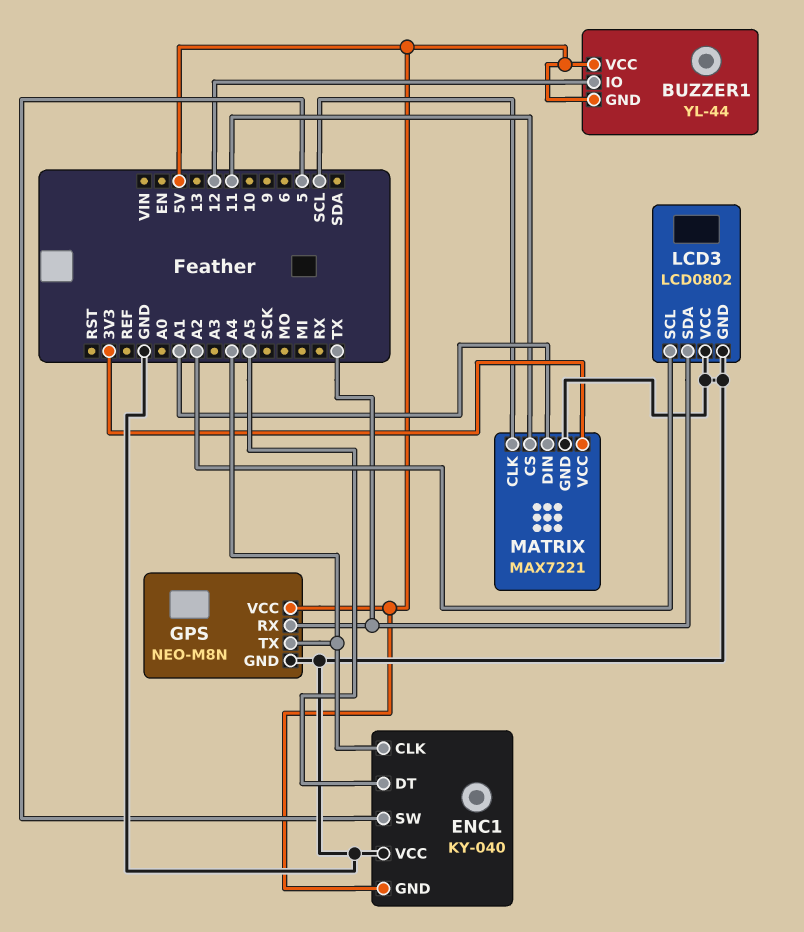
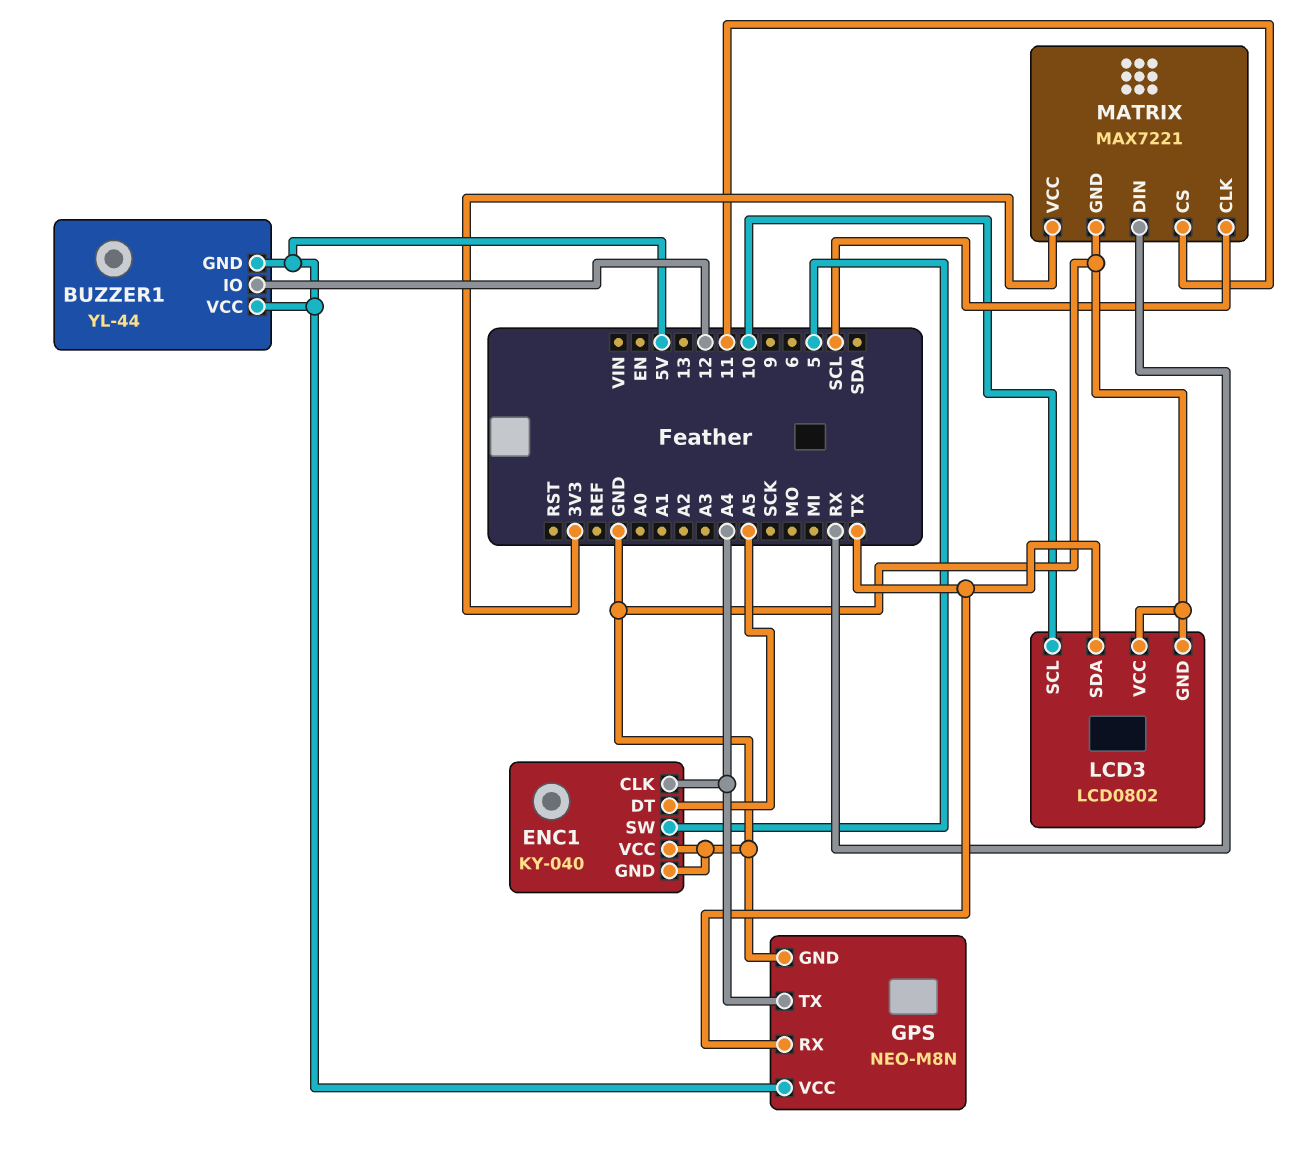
ENC1 pin GND: 5V -> GND
LCD3 pin SCL: A2 -> 10
MATRIX pin DIN: A1 -> RX

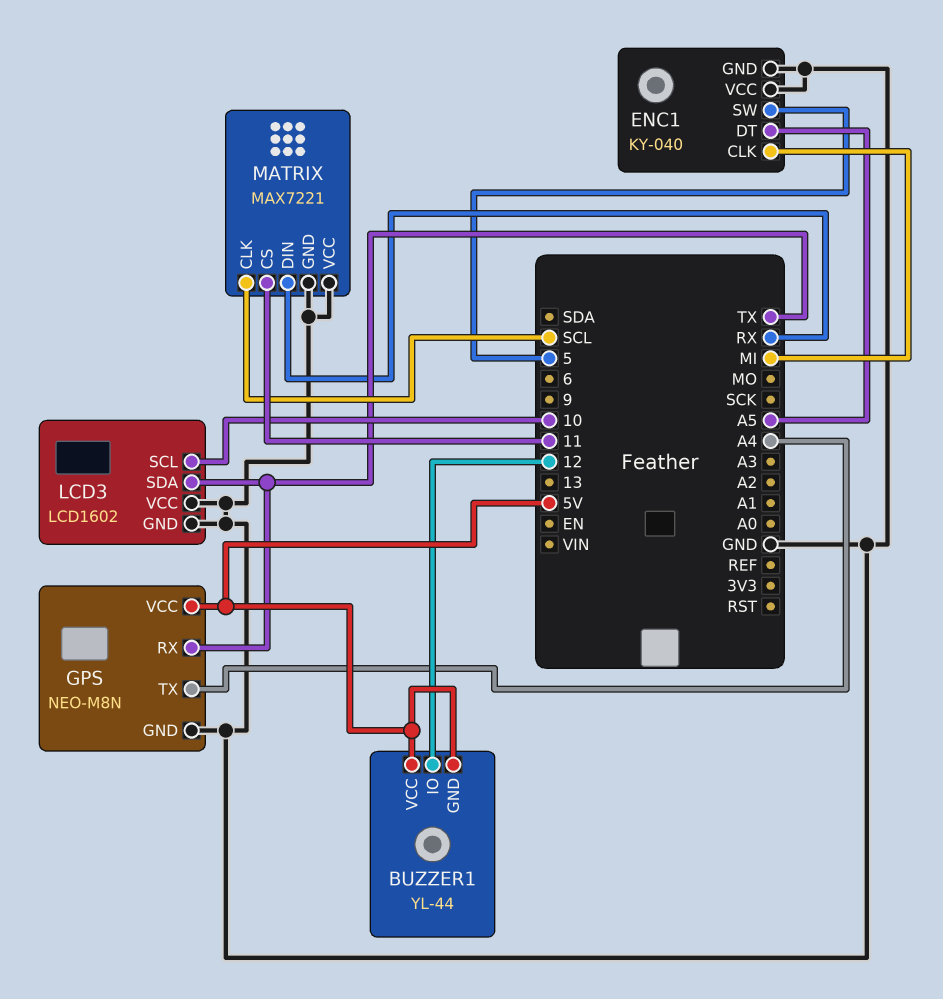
ENC1 pin CLK: A4 -> MI
LCD3: LCD0802 -> LCD1602
MATRIX pin VCC: 3V3 -> GND

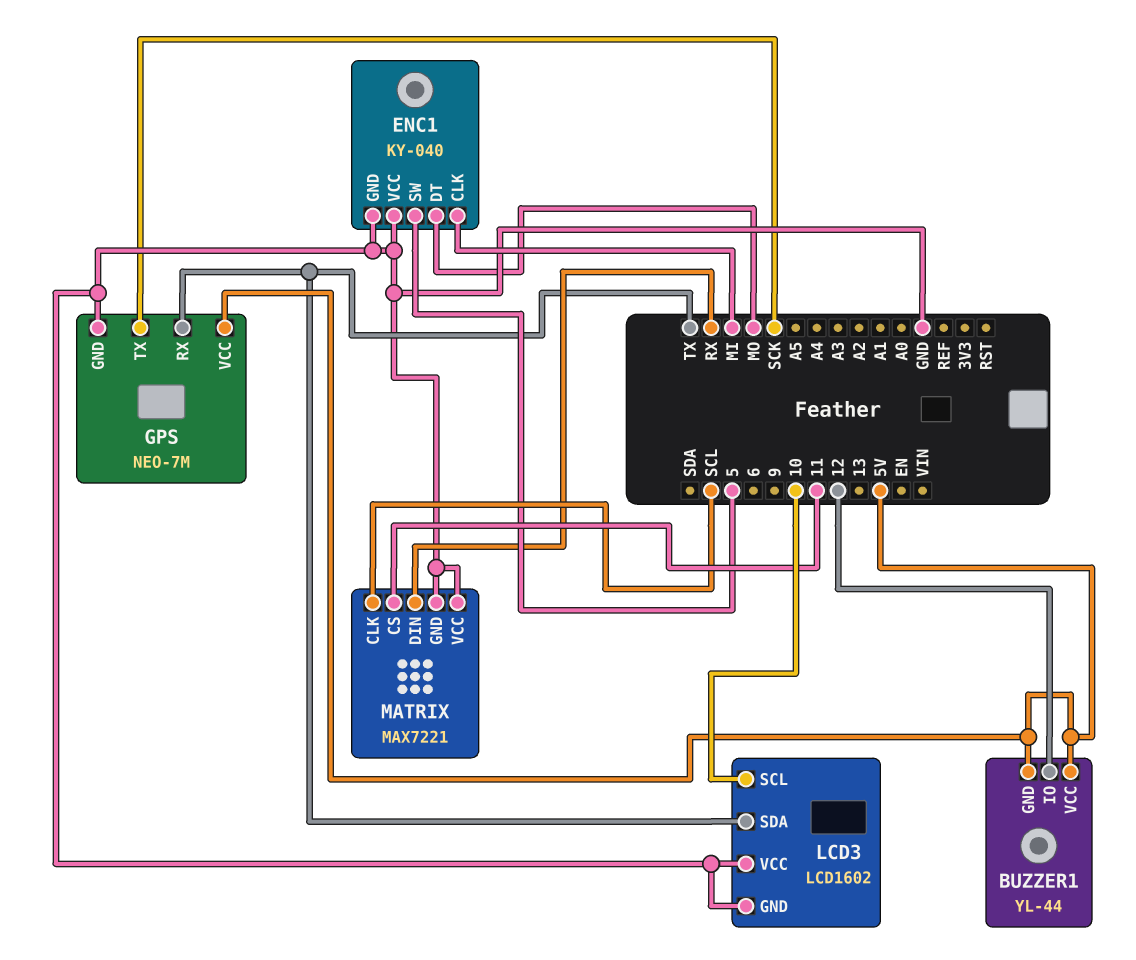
ENC1 pin DT: A5 -> MO
GPS: NEO-M8N -> NEO-7M
GPS pin TX: A4 -> SCK

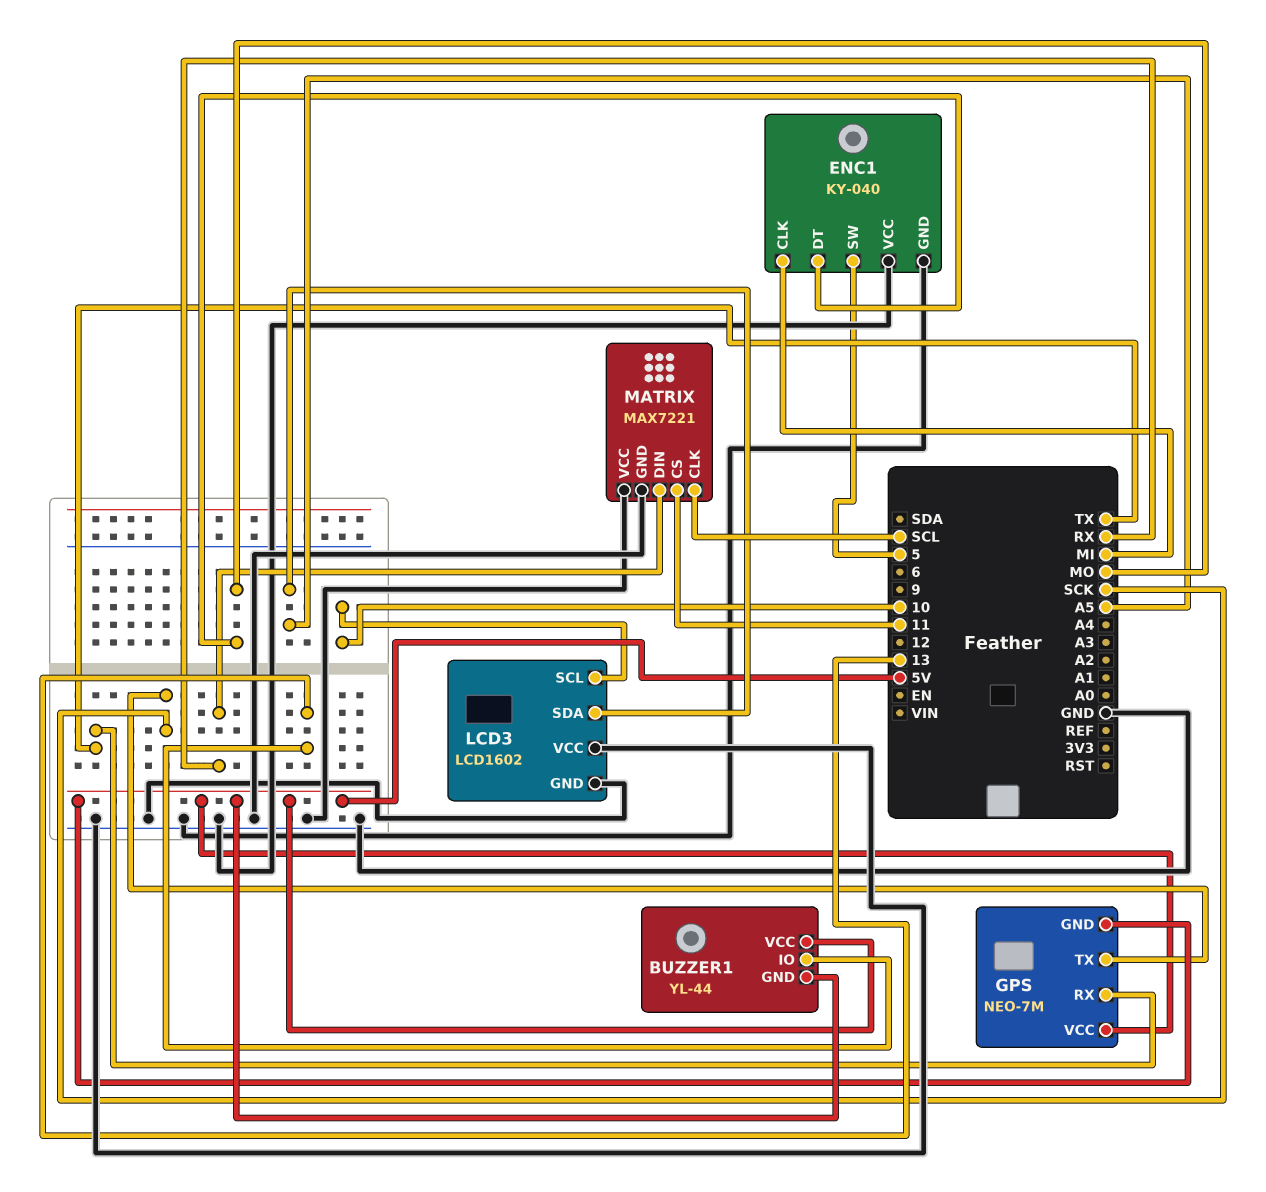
BUZZER1 pin IO: 12 -> 13
GPS pin GND: GND -> 5V
LCD3 pin SDA: TX -> A5

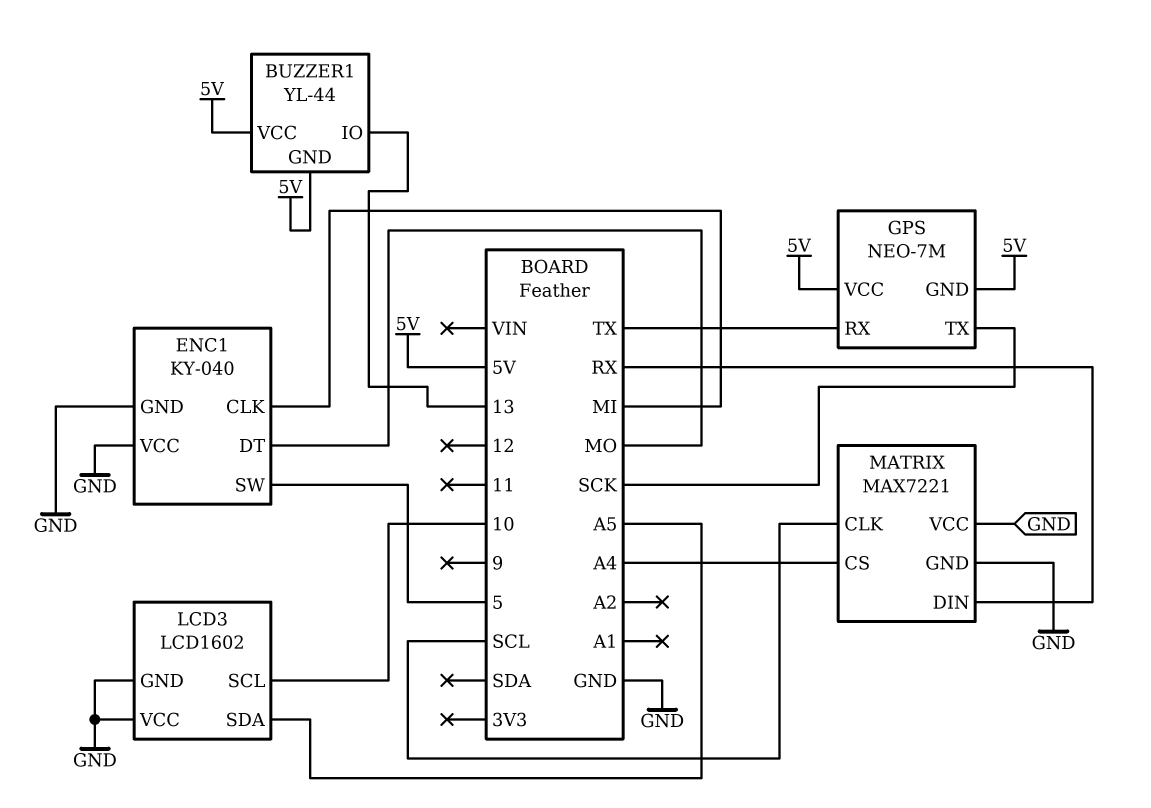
MATRIX pin CS: 11 -> A4

